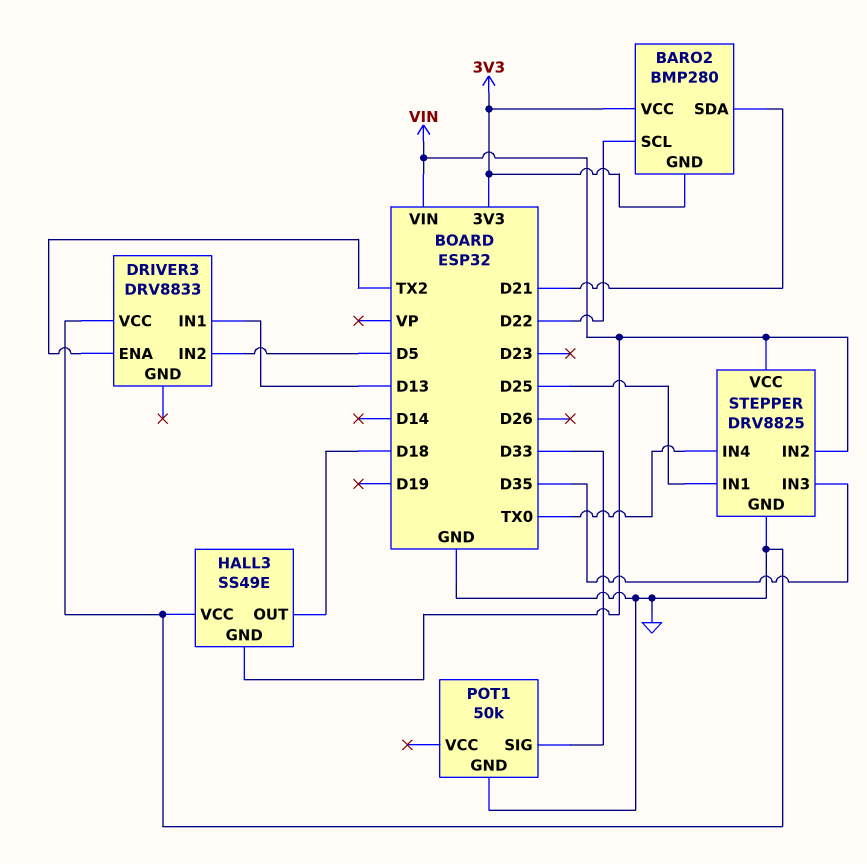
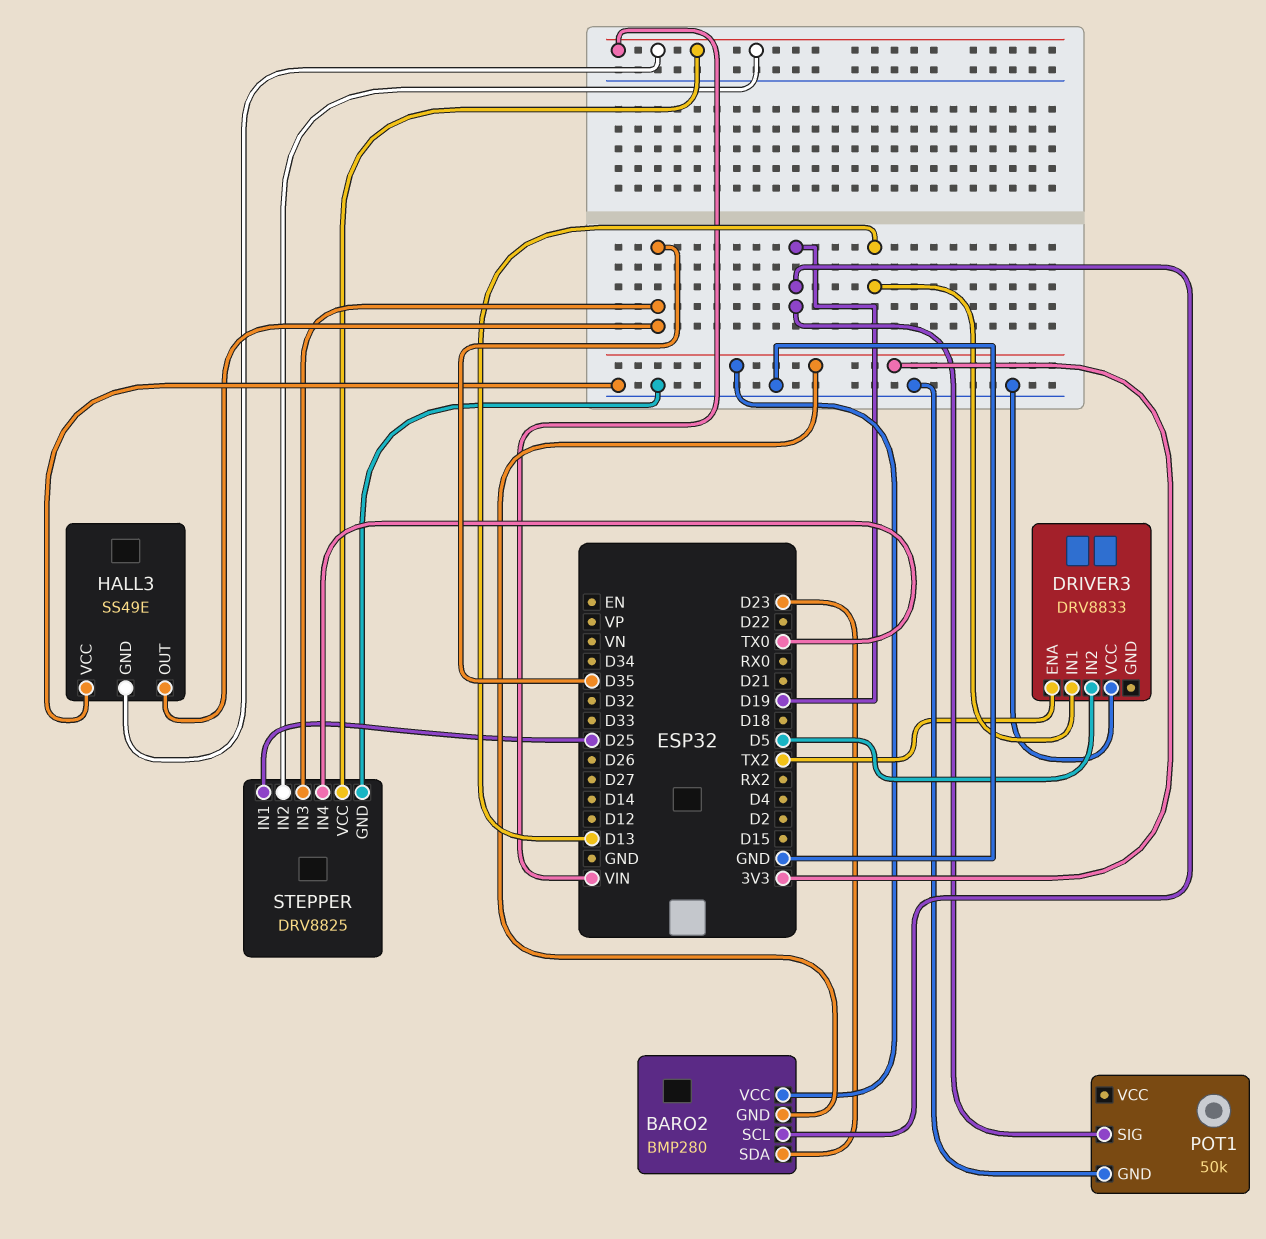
BARO2 pin SCL: D22 -> D19
BARO2 pin SDA: D21 -> D23
HALL3 pin OUT: D18 -> D35
POT1 pin SIG: D33 -> D19

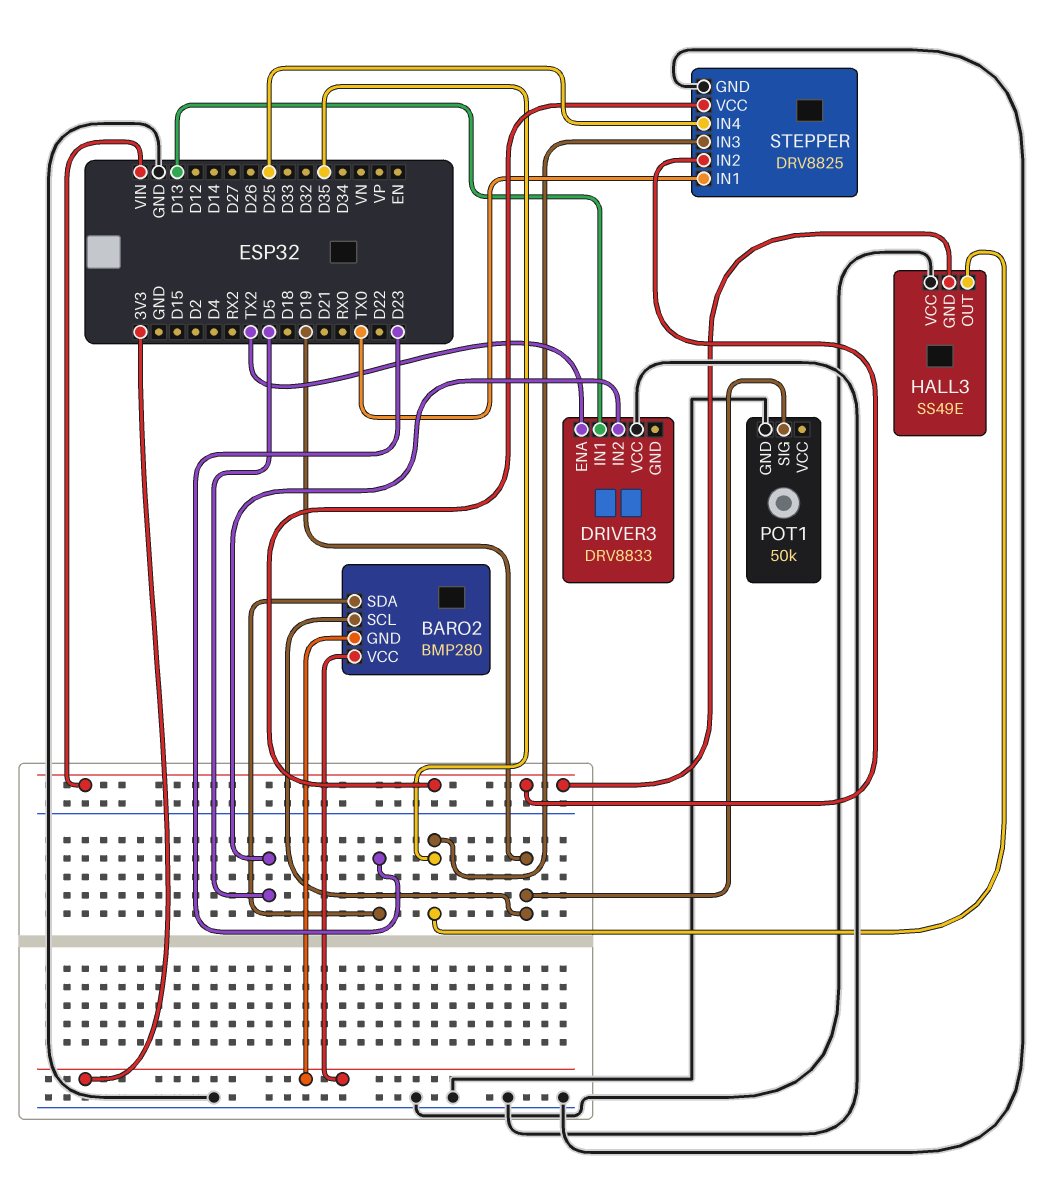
STEPPER pin IN1: D25 -> TX0
STEPPER pin IN4: TX0 -> D25

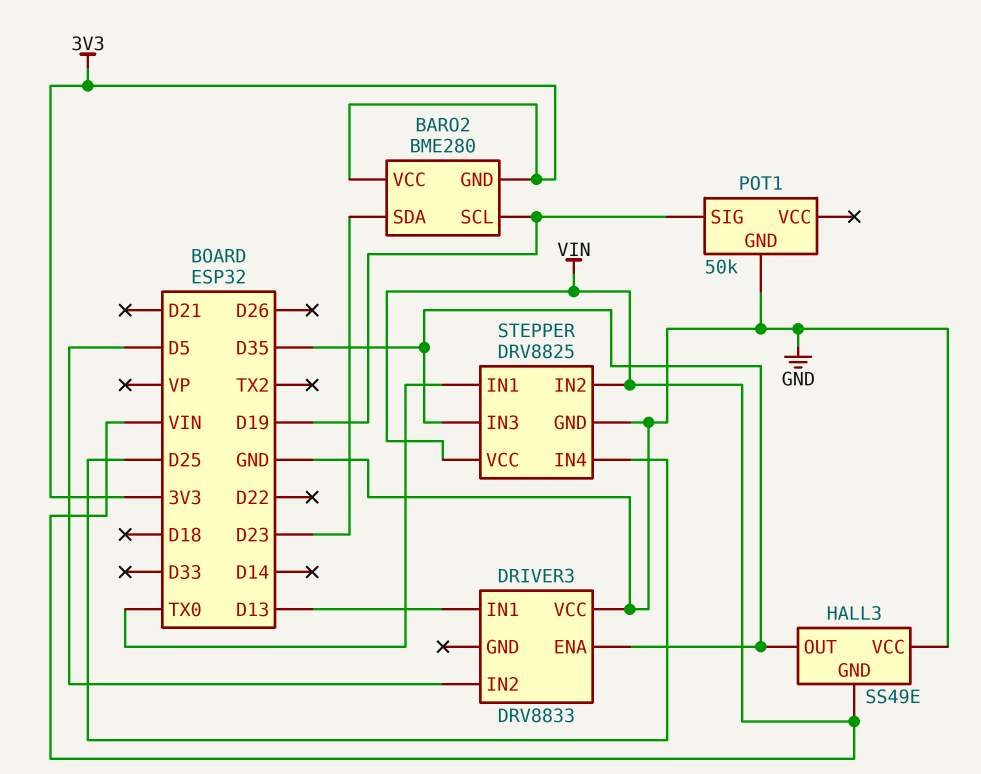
BARO2: BMP280 -> BME280
DRIVER3 pin ENA: TX2 -> D35

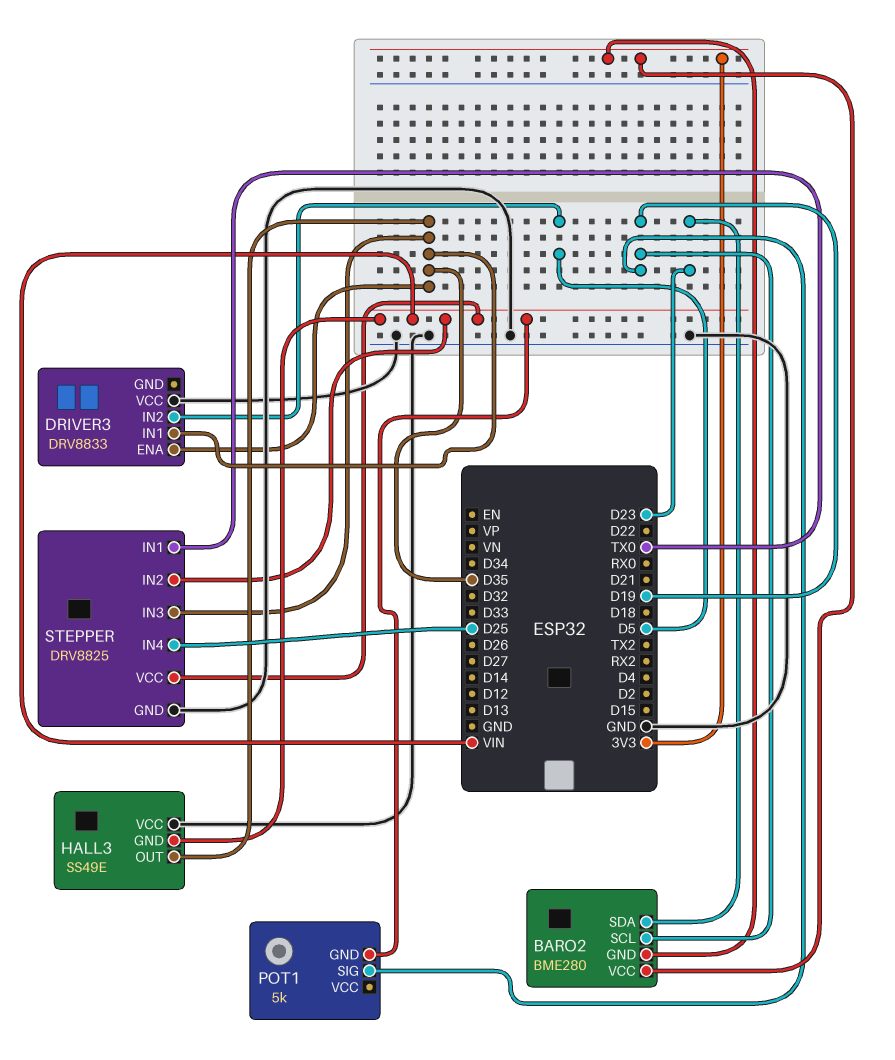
DRIVER3 pin IN1: D13 -> D35
POT1: 50k -> 5k
POT1 pin GND: GND -> VIN

